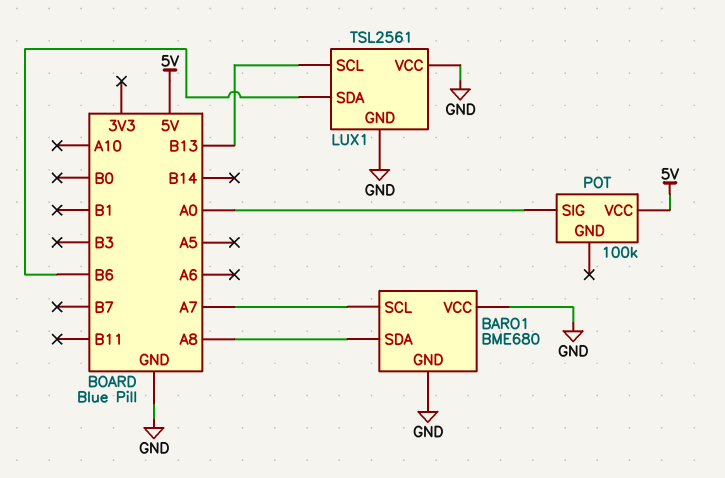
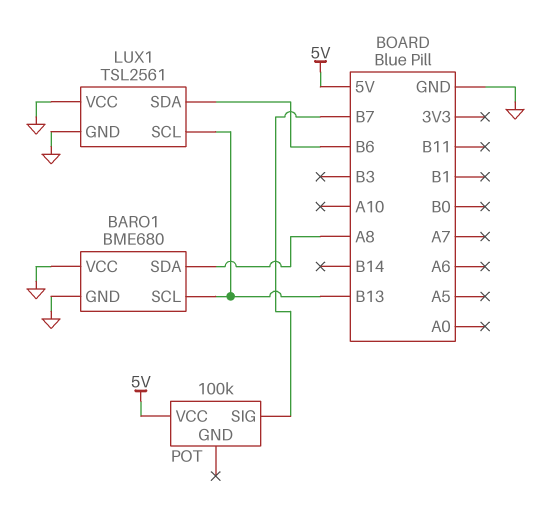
BARO1 pin SCL: A7 -> B13
POT pin SIG: A0 -> B7

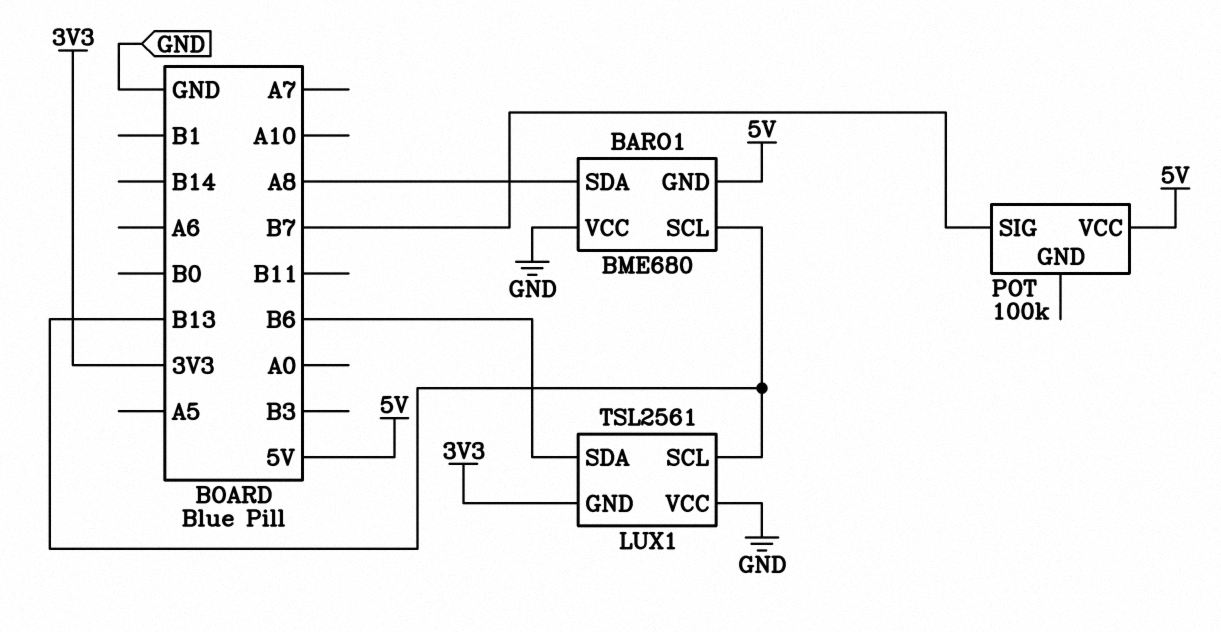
BARO1 pin GND: GND -> 5V
LUX1 pin GND: GND -> 3V3

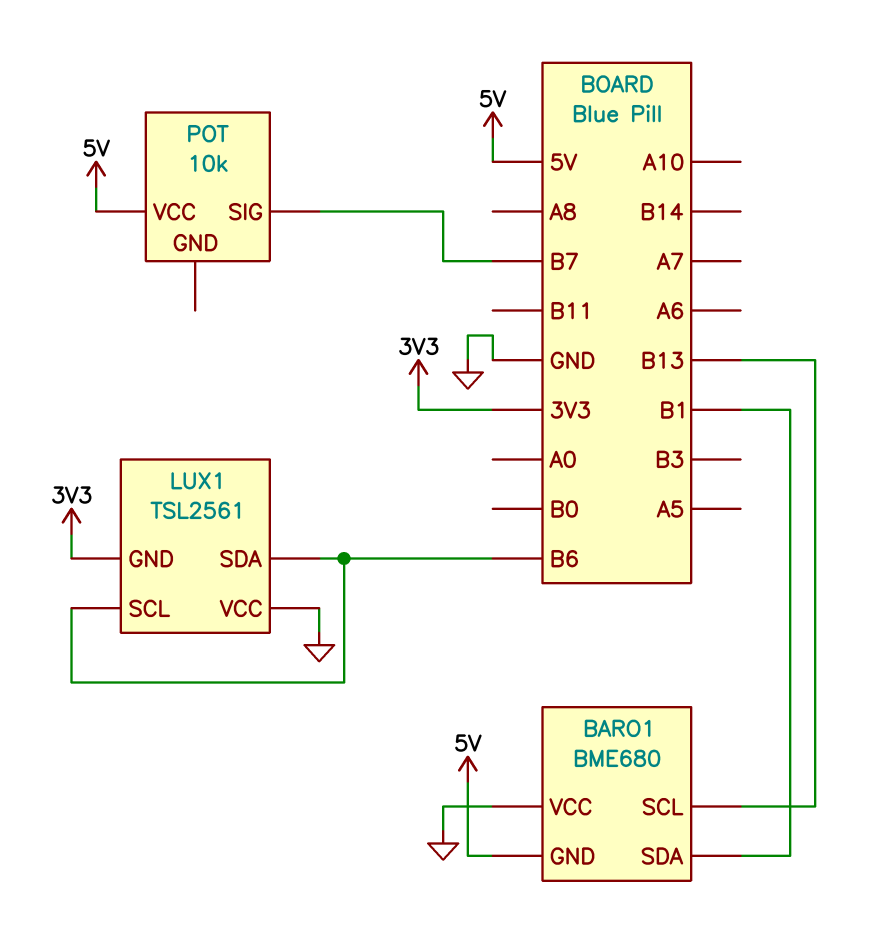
BARO1 pin SDA: A8 -> B1
LUX1 pin SCL: B13 -> B6
POT: 100k -> 10k

